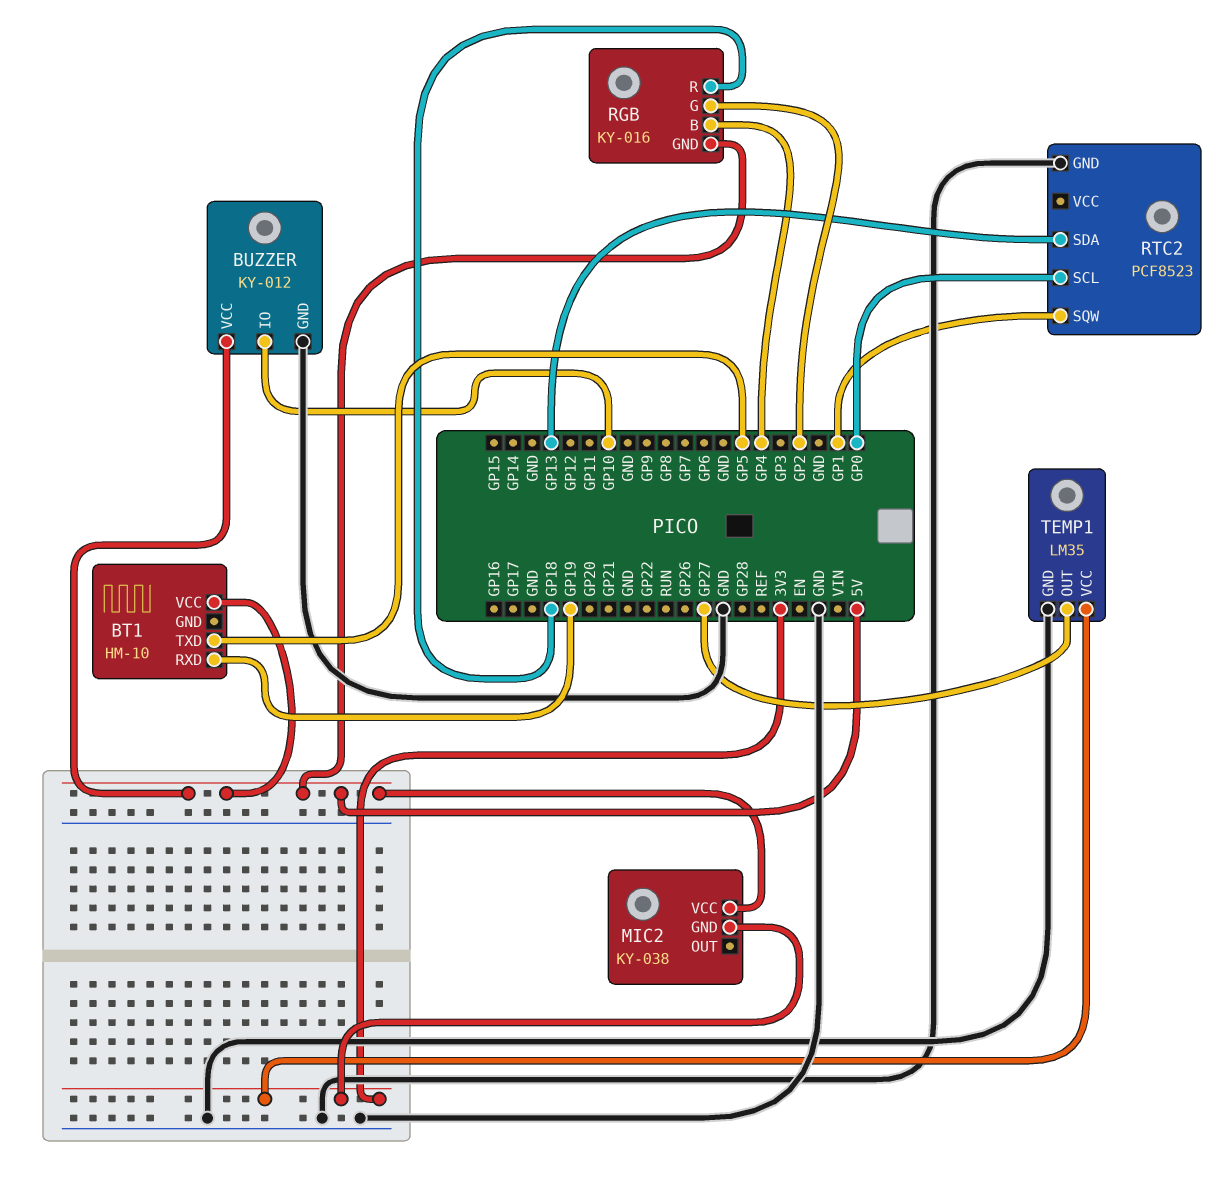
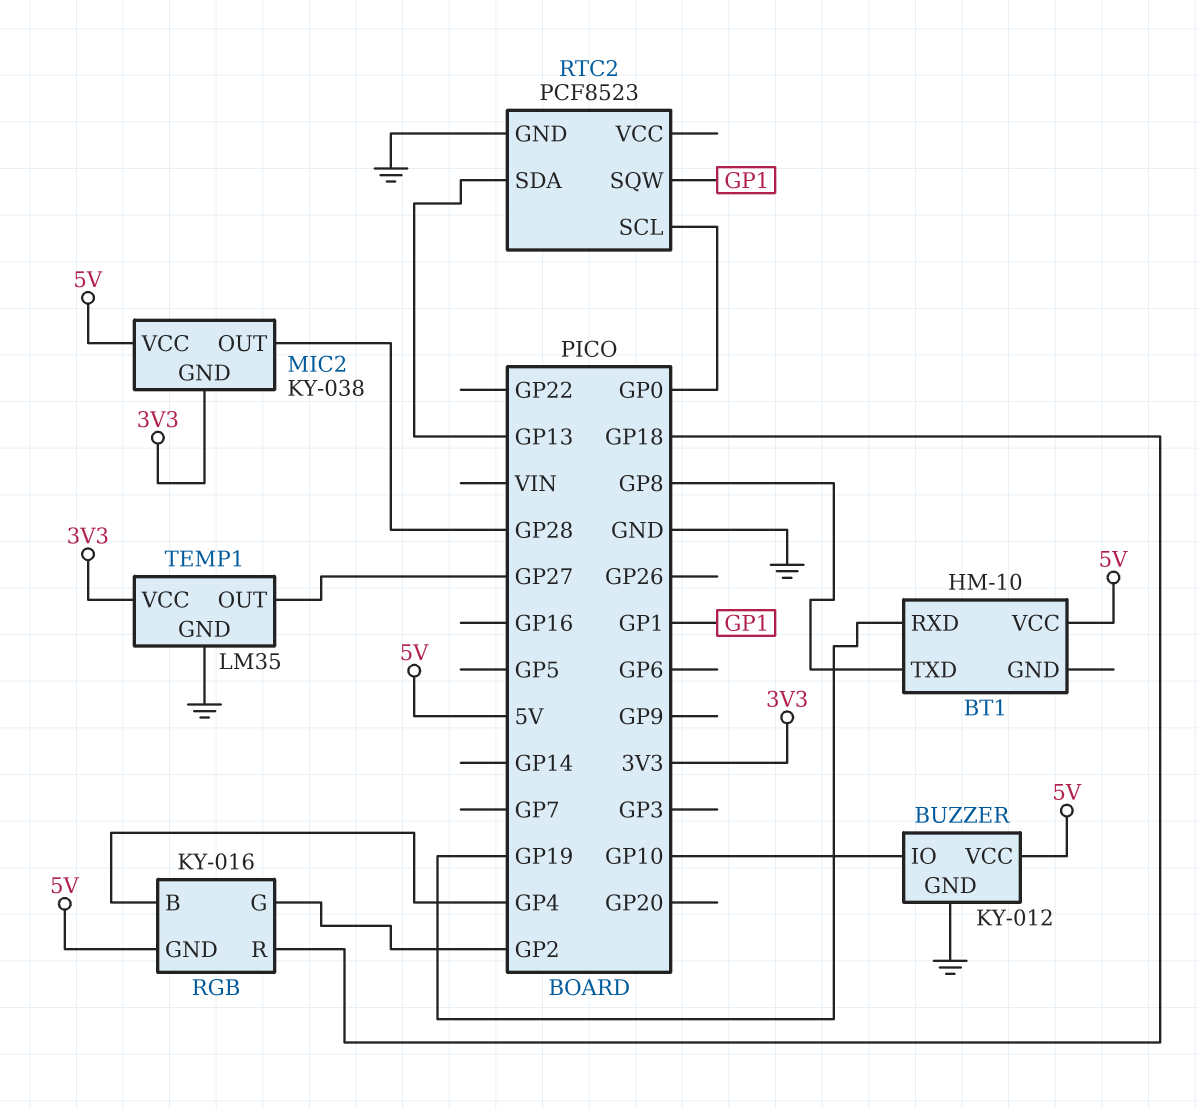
BT1 pin TXD: GP5 -> GP8
MIC2 pin OUT: none -> GP28

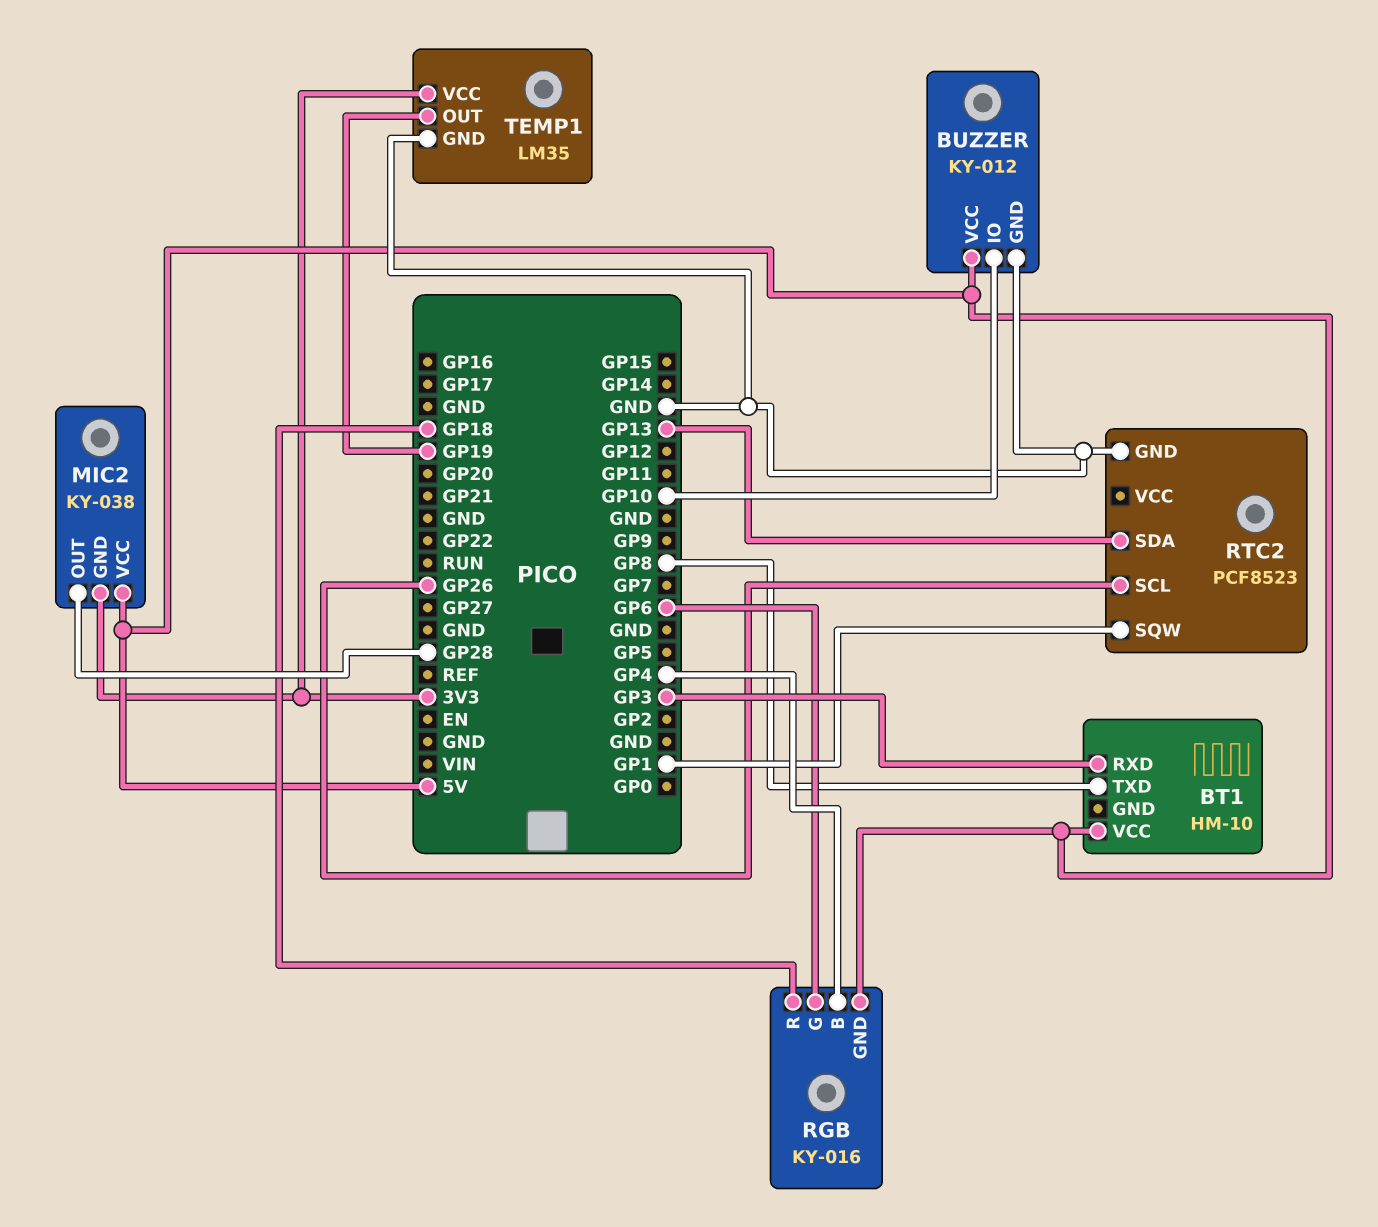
BT1 pin RXD: GP19 -> GP3
RGB pin G: GP2 -> GP6
RTC2 pin SCL: GP0 -> GP26
TEMP1 pin OUT: GP27 -> GP19

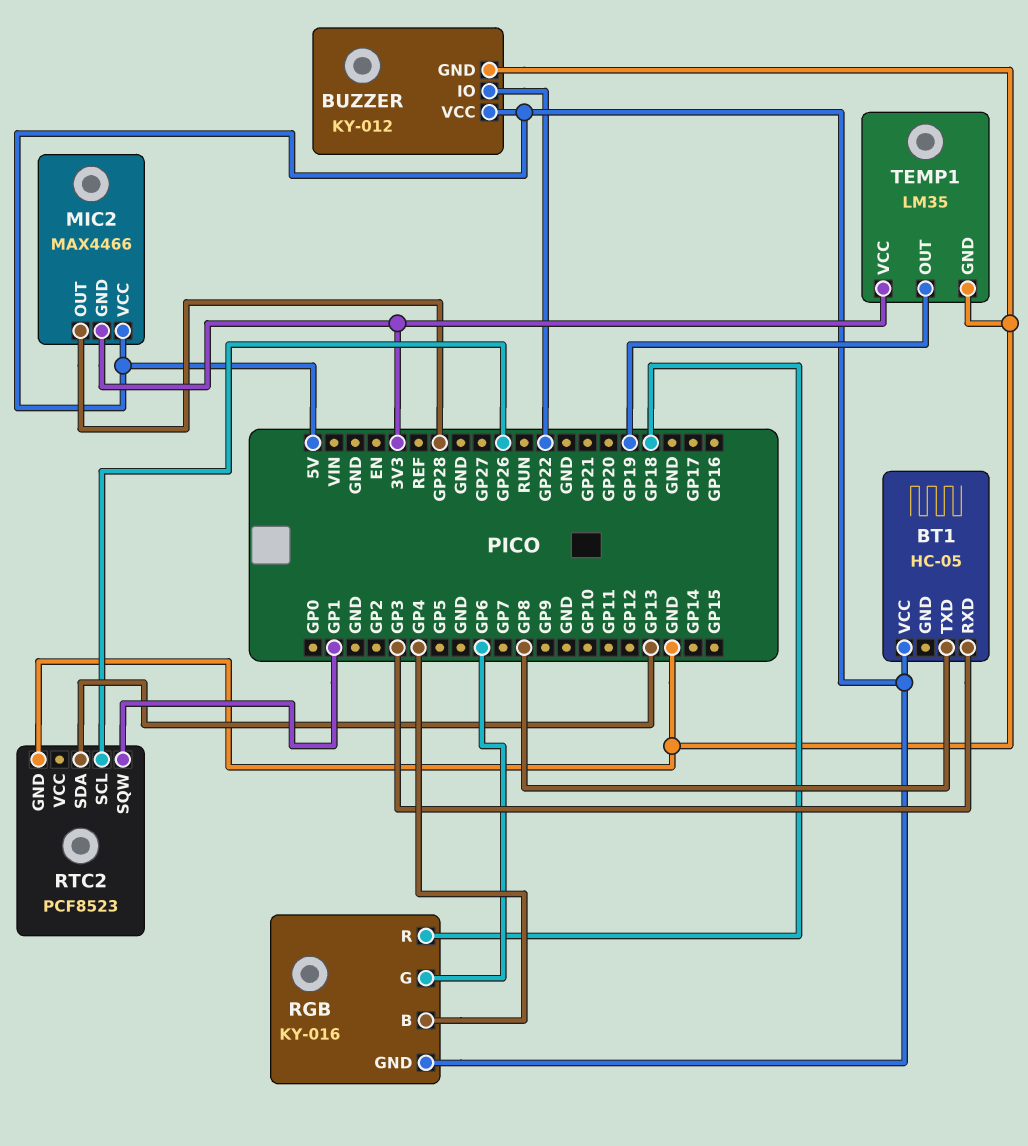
BT1: HM-10 -> HC-05
BUZZER pin IO: GP10 -> GP22
MIC2: KY-038 -> MAX4466

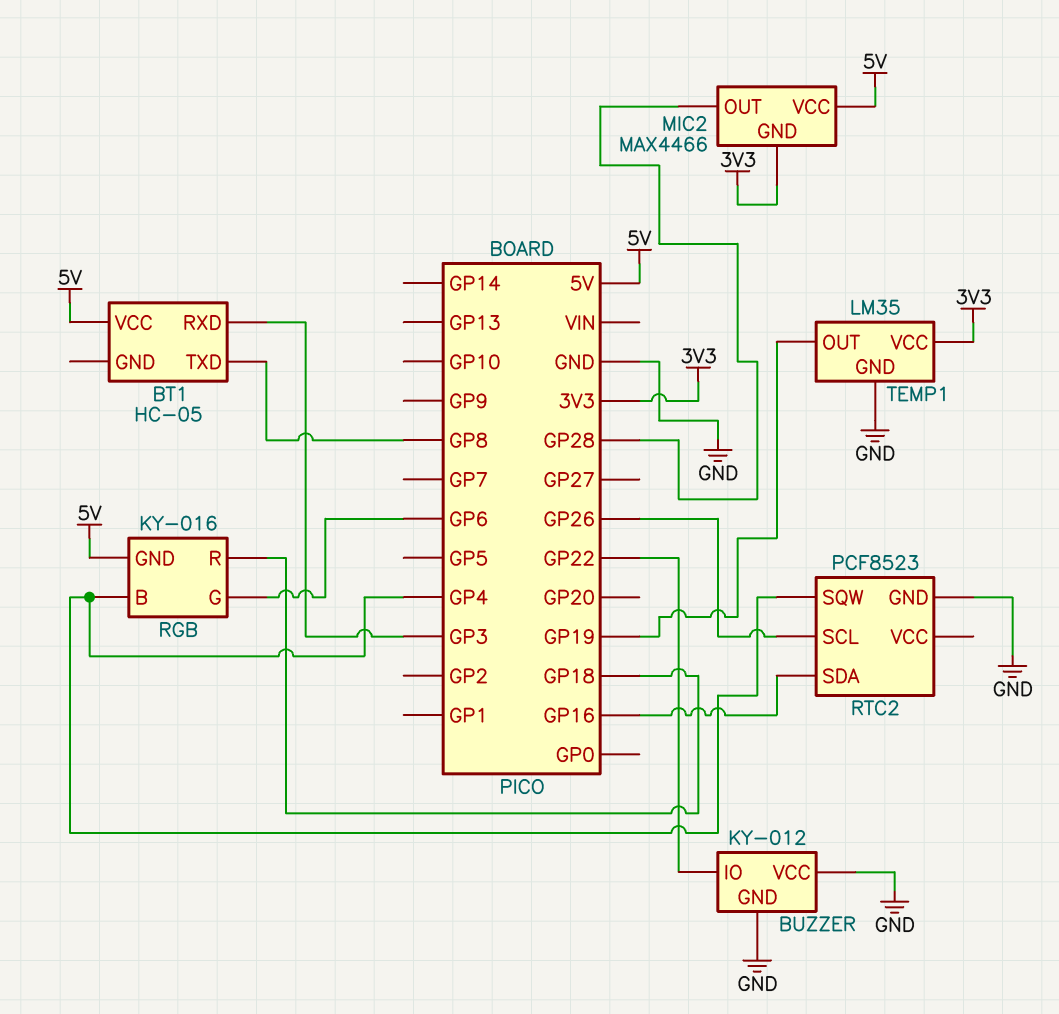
BUZZER pin VCC: 5V -> GND
RTC2 pin SDA: GP13 -> GP16
RTC2 pin SQW: GP1 -> GP4

